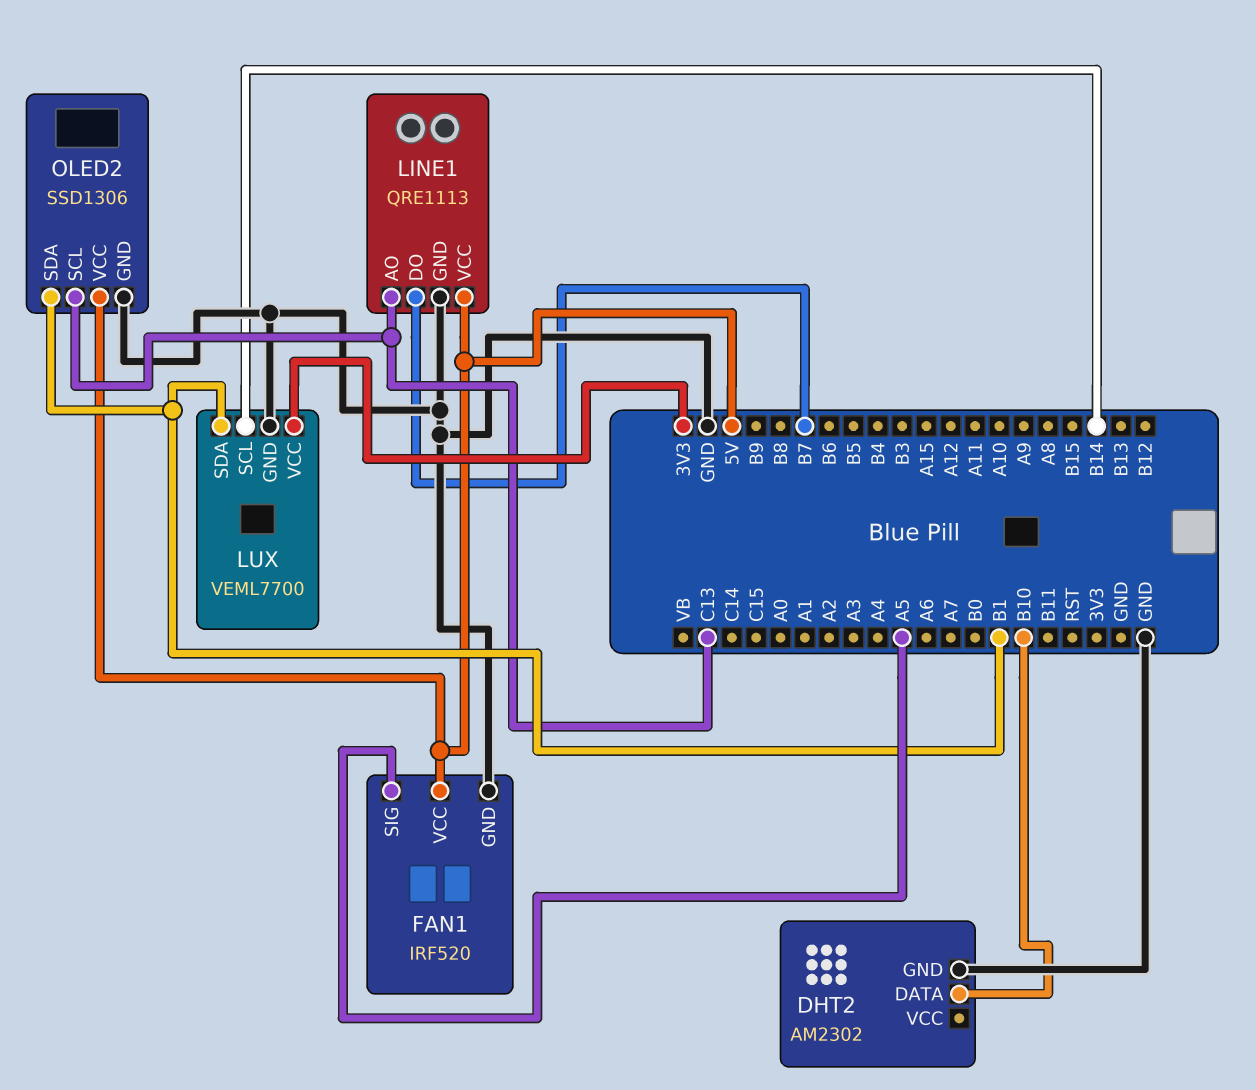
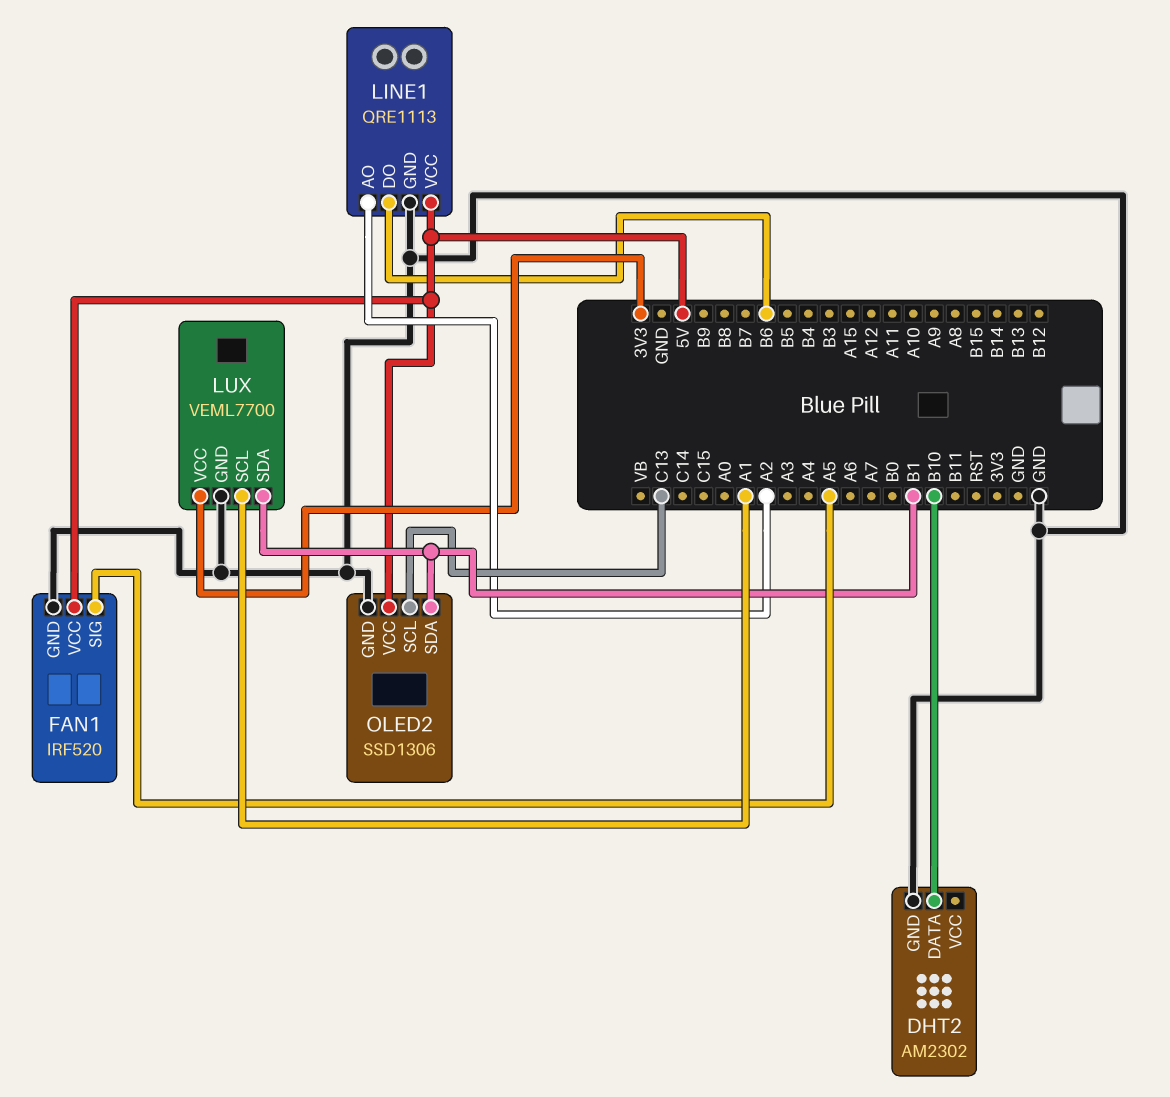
LINE1 pin AO: C13 -> A2
LINE1 pin DO: B7 -> B6
LUX pin SCL: B14 -> A1

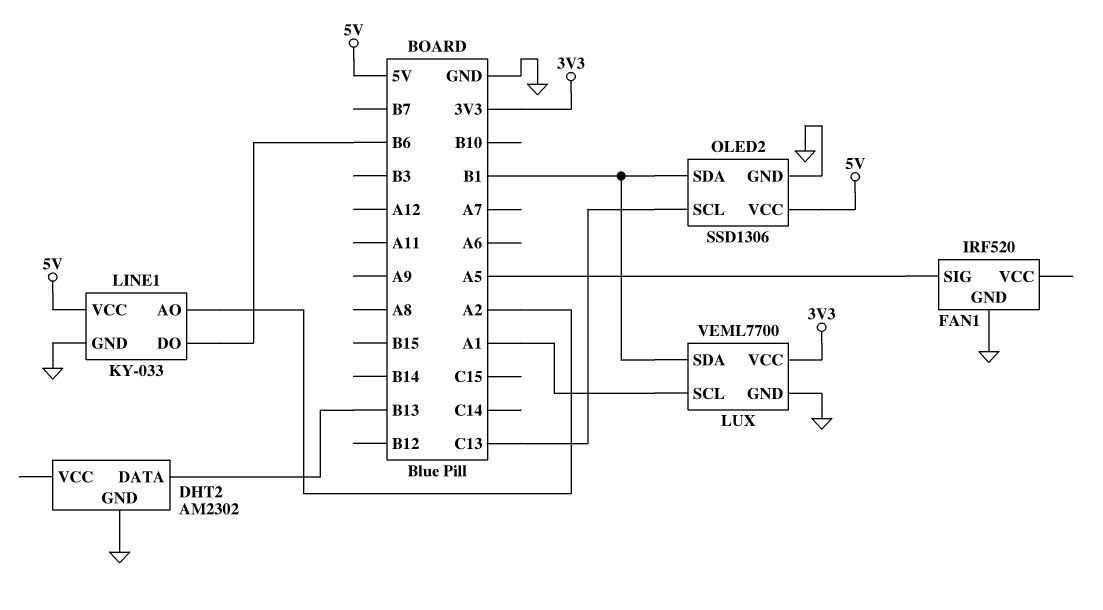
DHT2 pin DATA: B10 -> B13
FAN1 pin VCC: 5V -> none
LINE1: QRE1113 -> KY-033

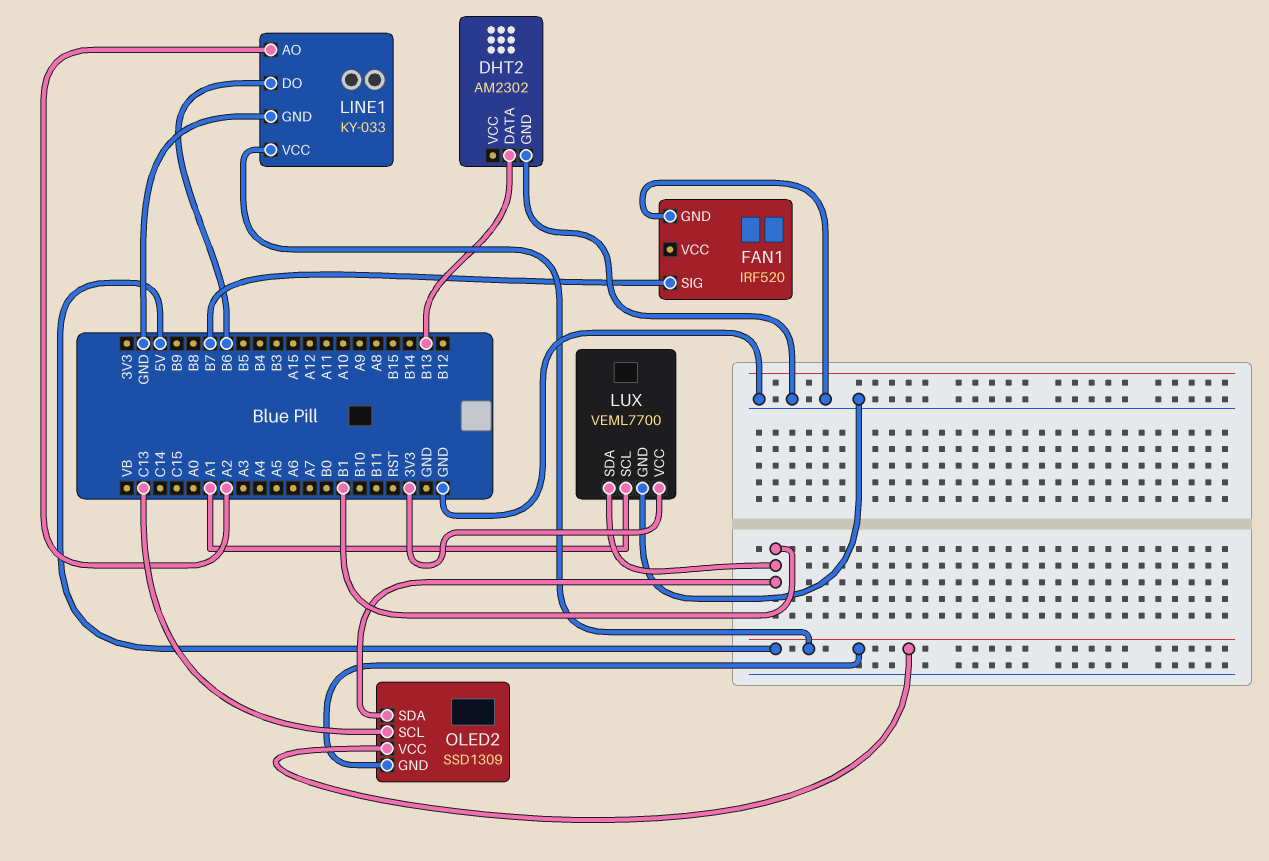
FAN1 pin SIG: A5 -> B7
OLED2: SSD1306 -> SSD1309
OLED2 pin GND: GND -> 5V

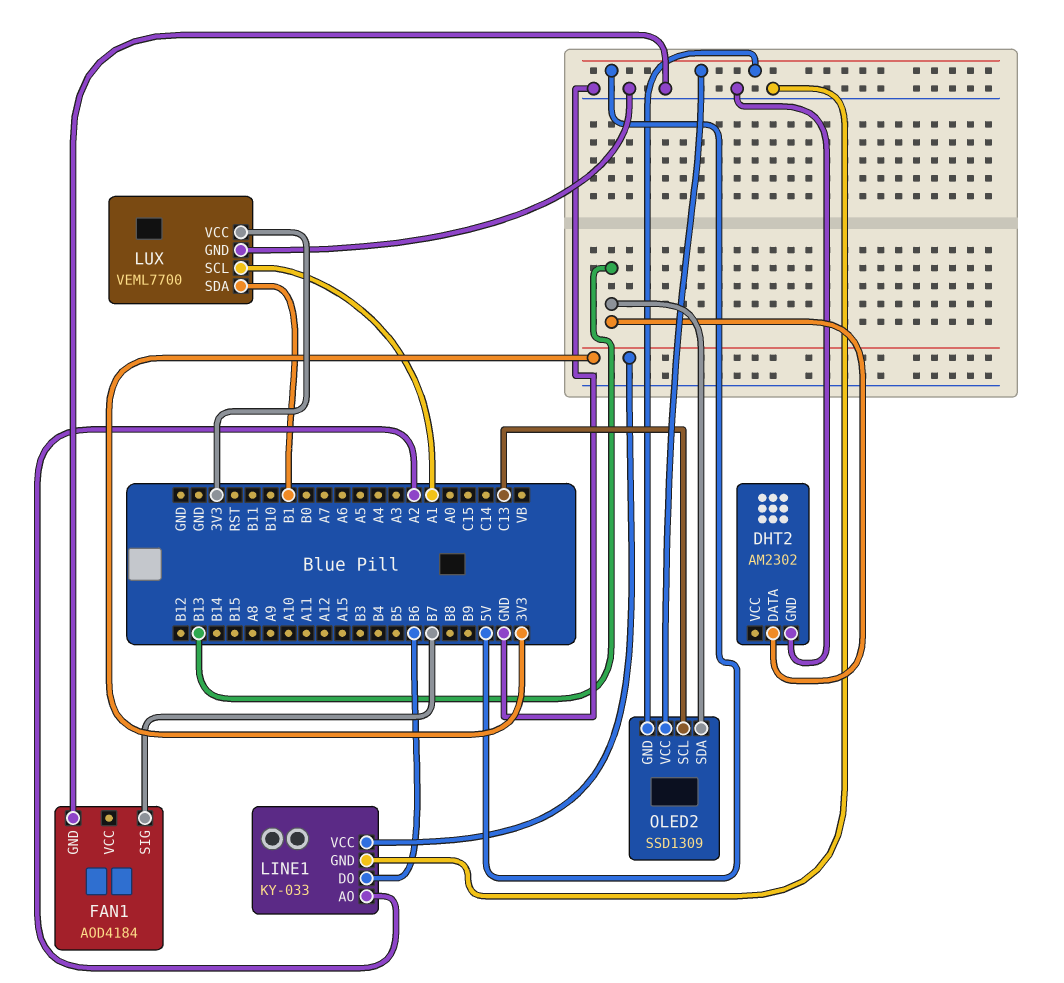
FAN1: IRF520 -> AOD4184
LINE1 pin VCC: 5V -> 3V3
OLED2 pin SDA: B1 -> B13

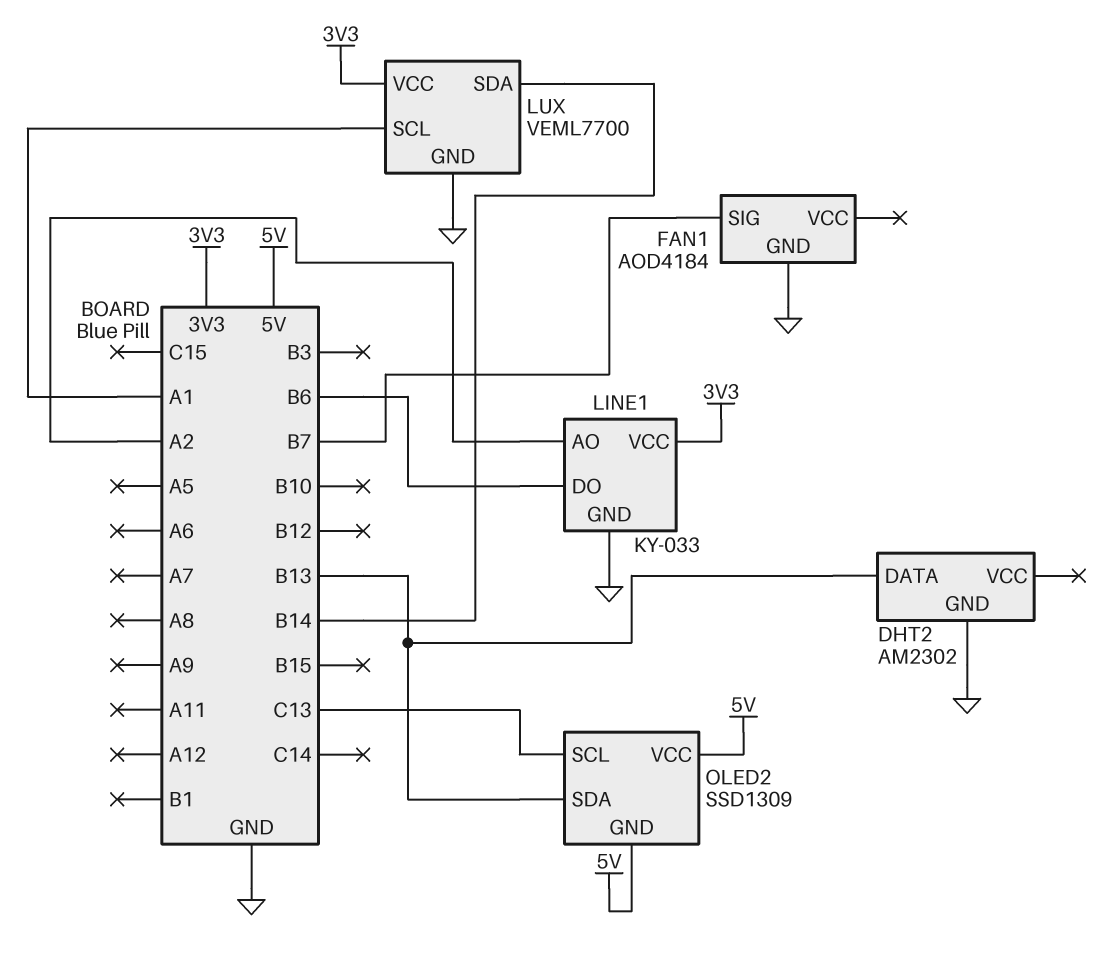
LUX pin SDA: B1 -> B14

